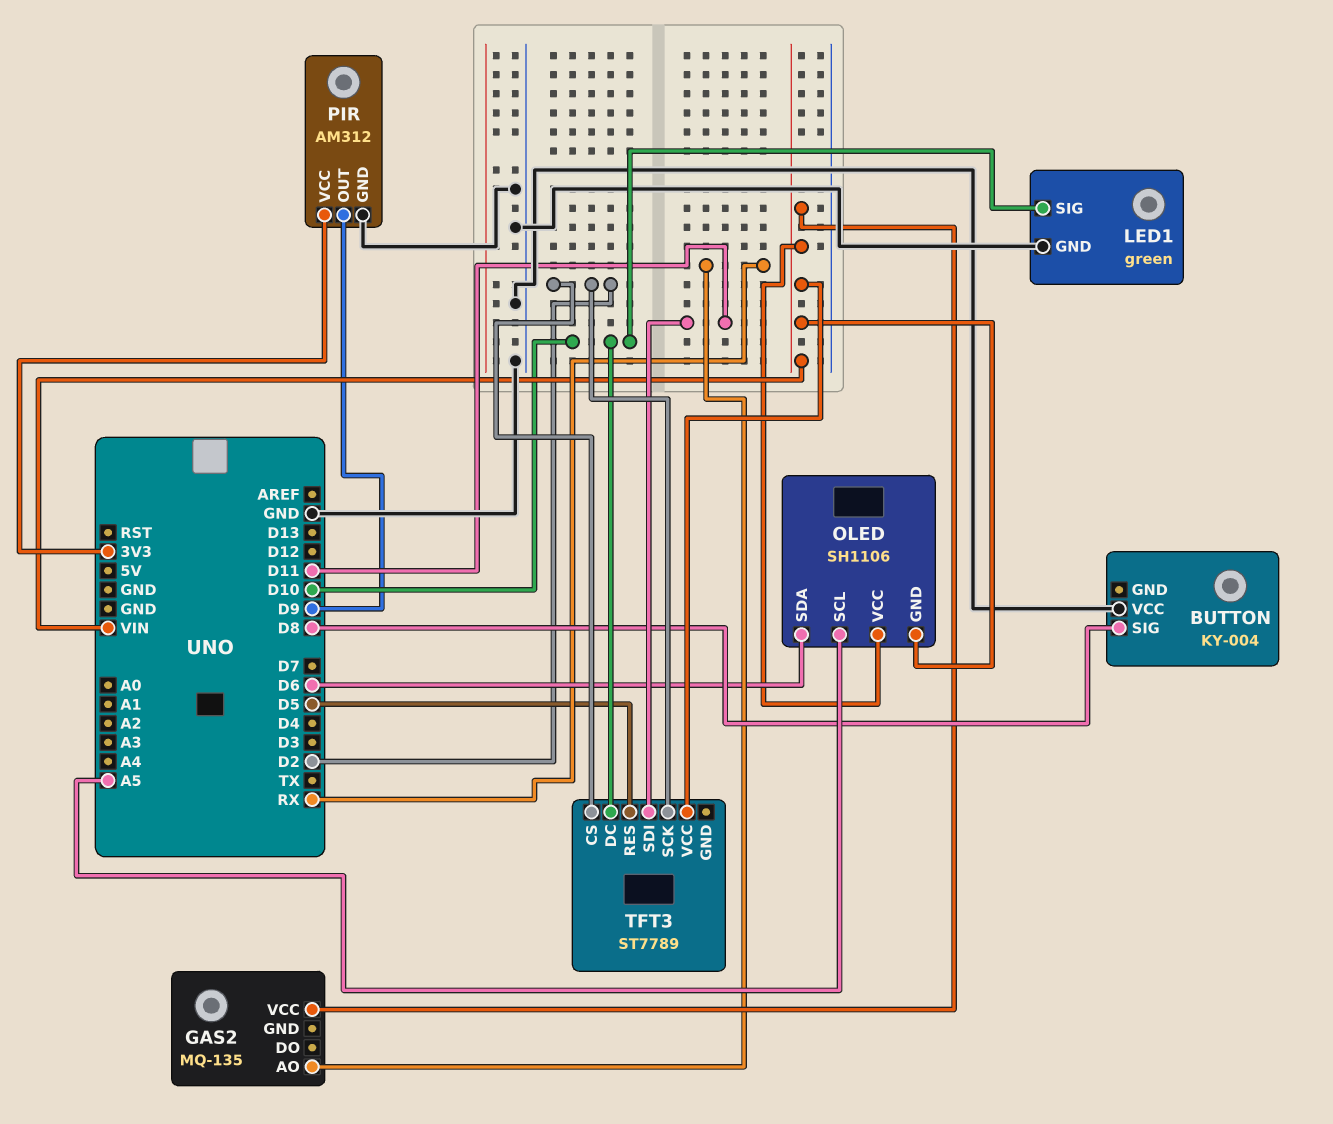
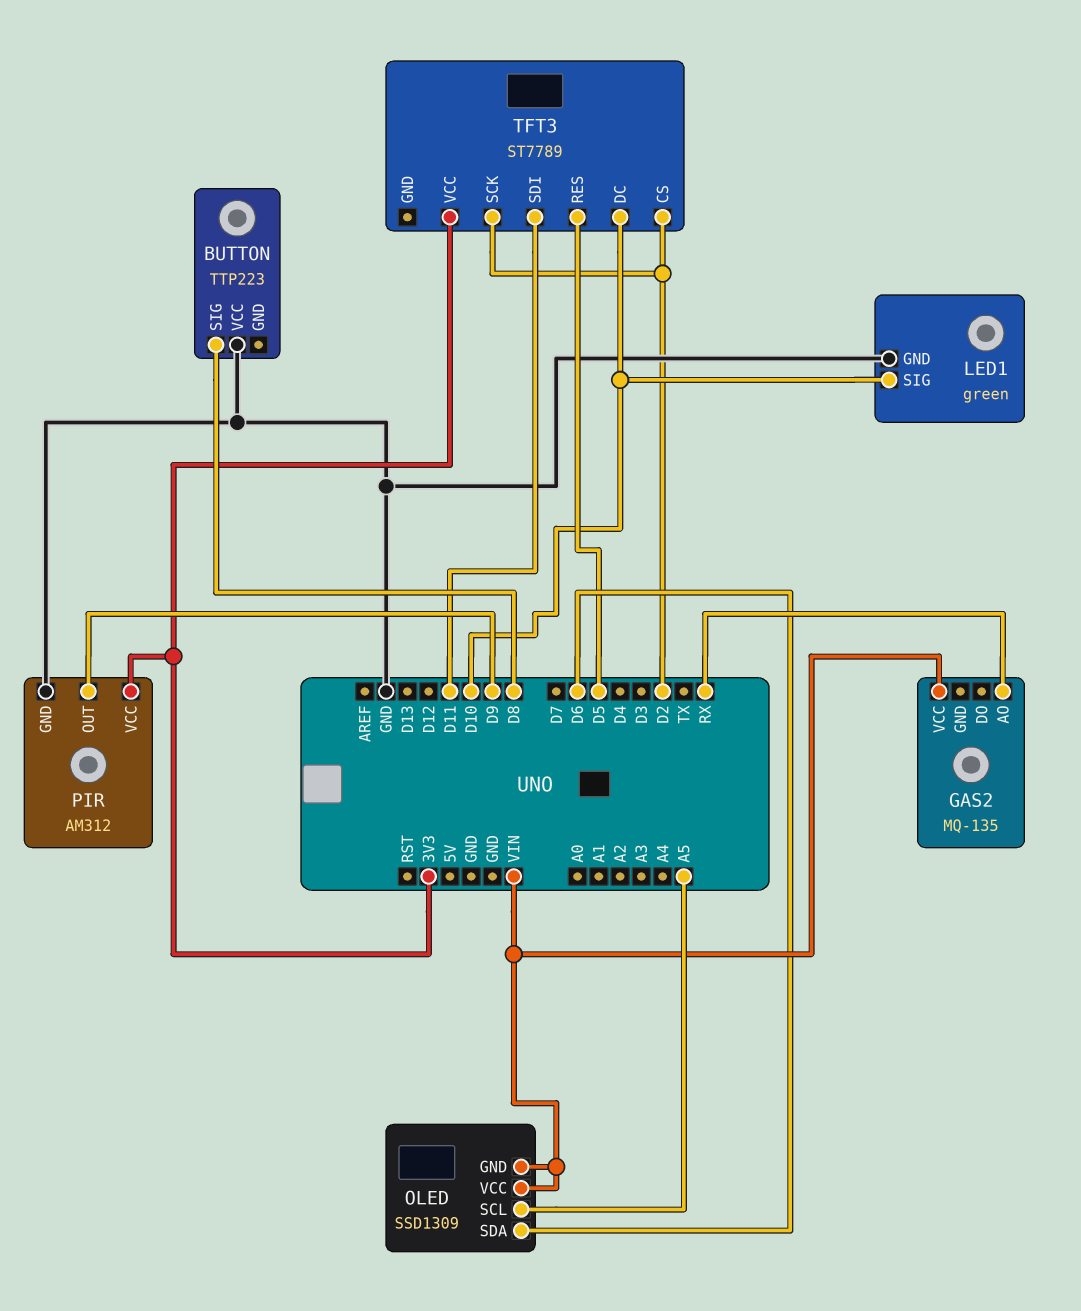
BUTTON: KY-004 -> TTP223
OLED: SH1106 -> SSD1309
TFT3 pin VCC: VIN -> 3V3

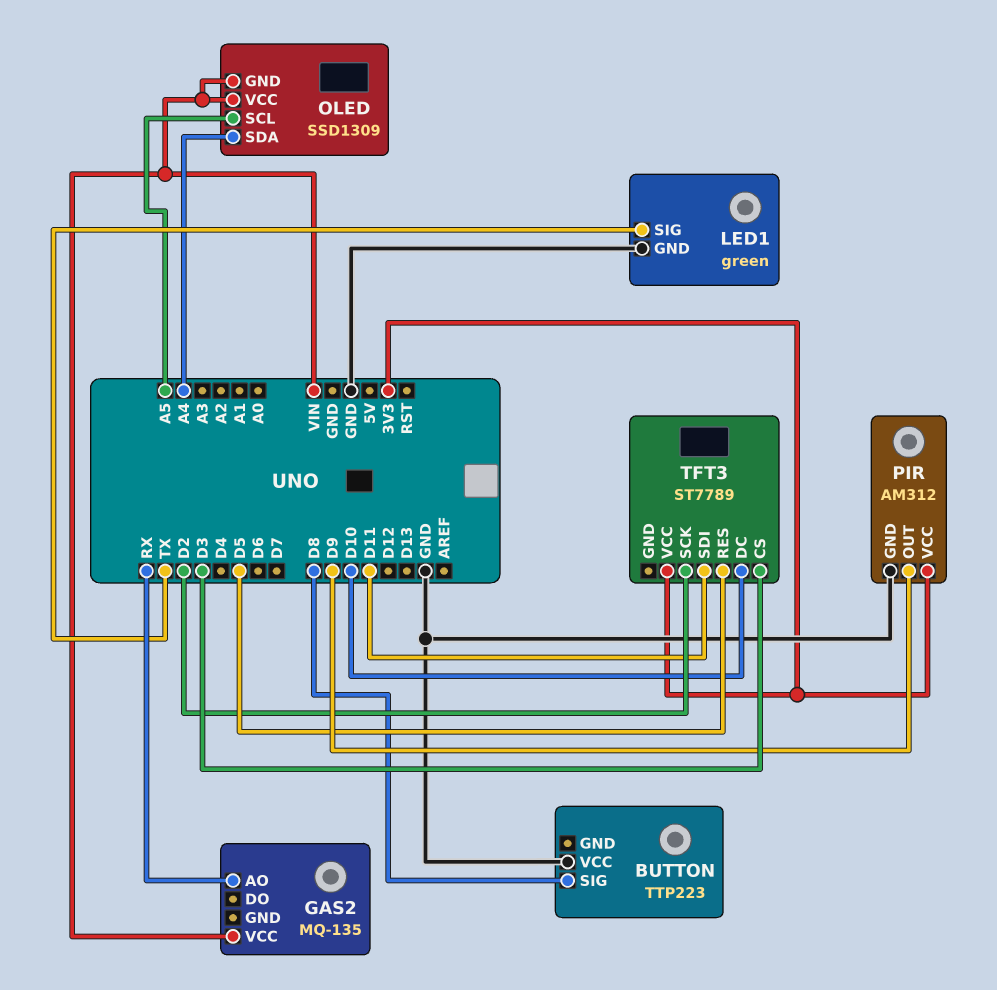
LED1 pin SIG: D10 -> TX
OLED pin SDA: D6 -> A4
TFT3 pin CS: D2 -> D3

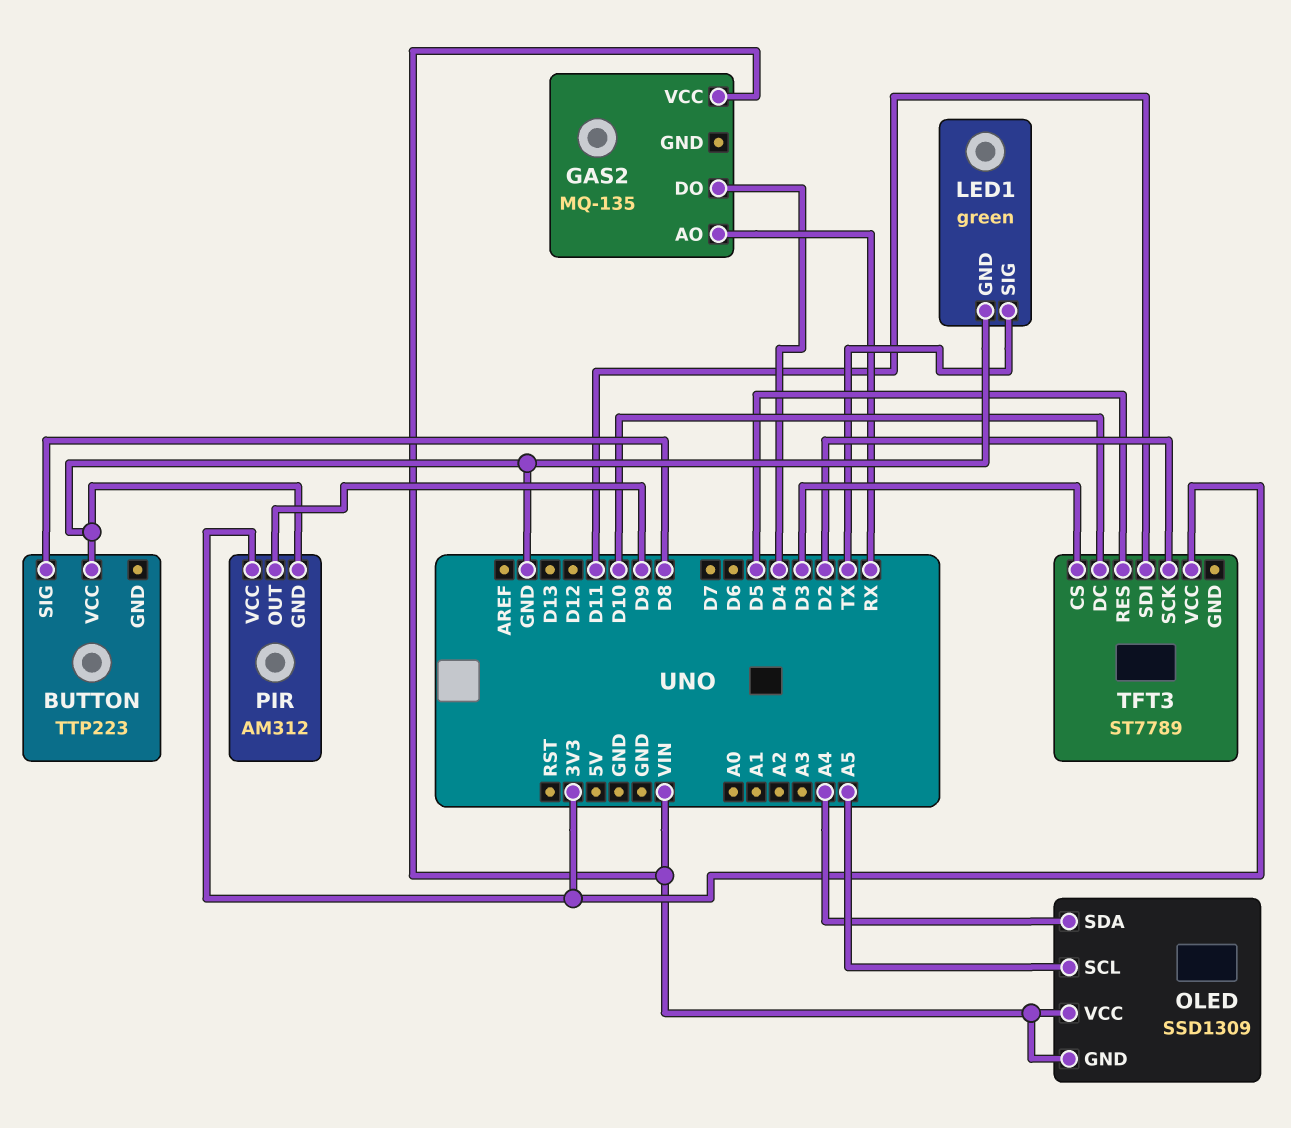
GAS2 pin DO: none -> D4

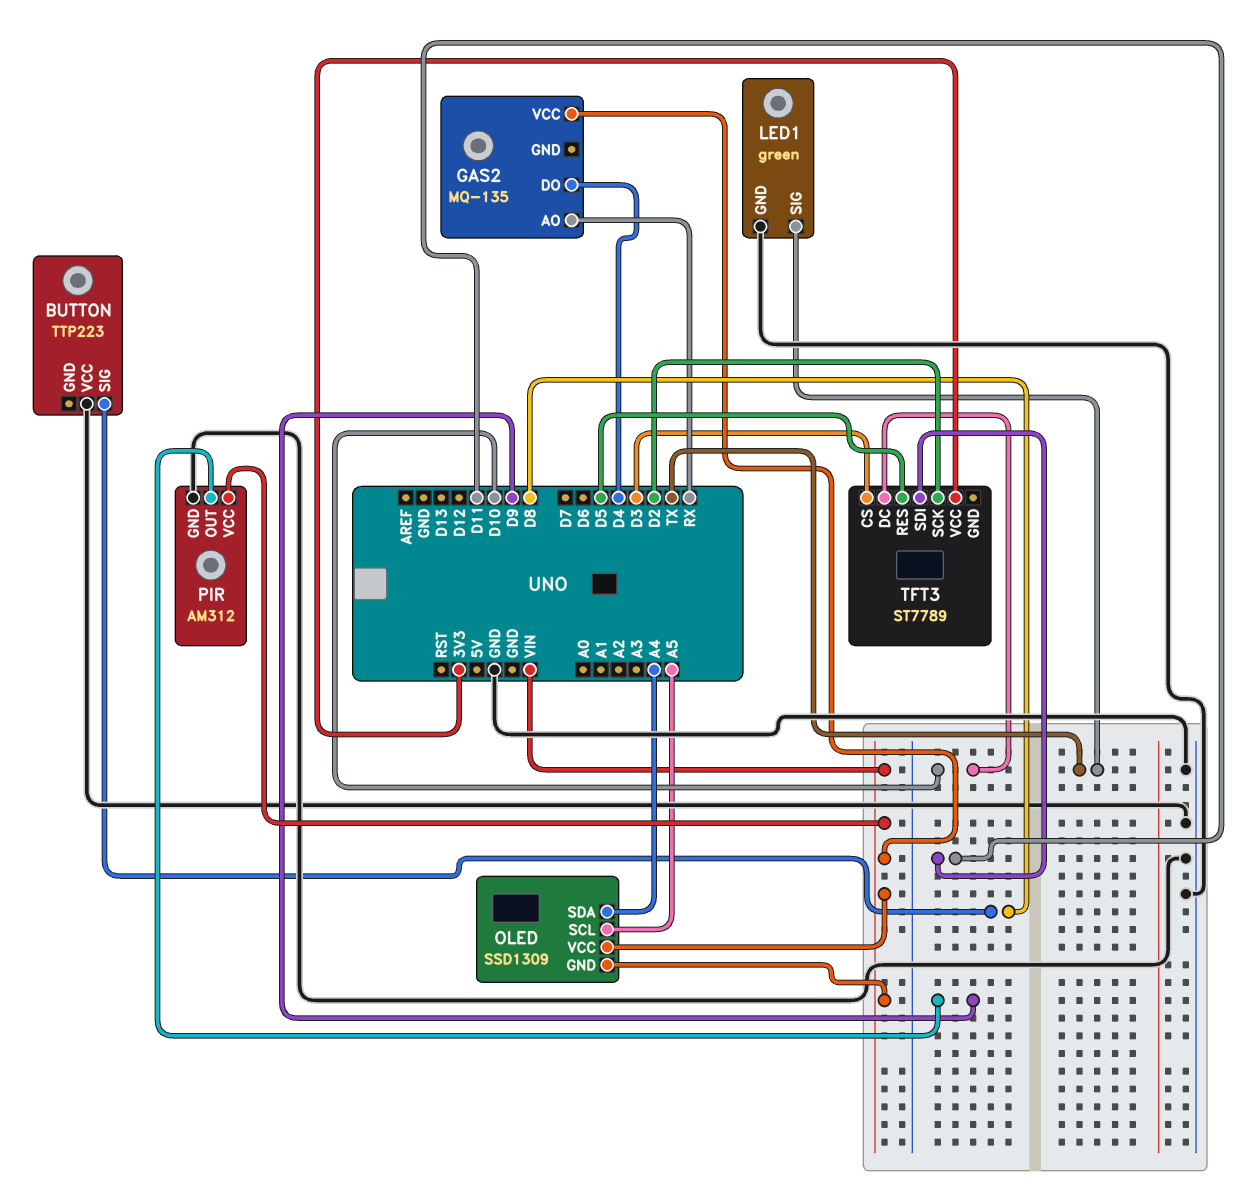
PIR pin VCC: 3V3 -> VIN

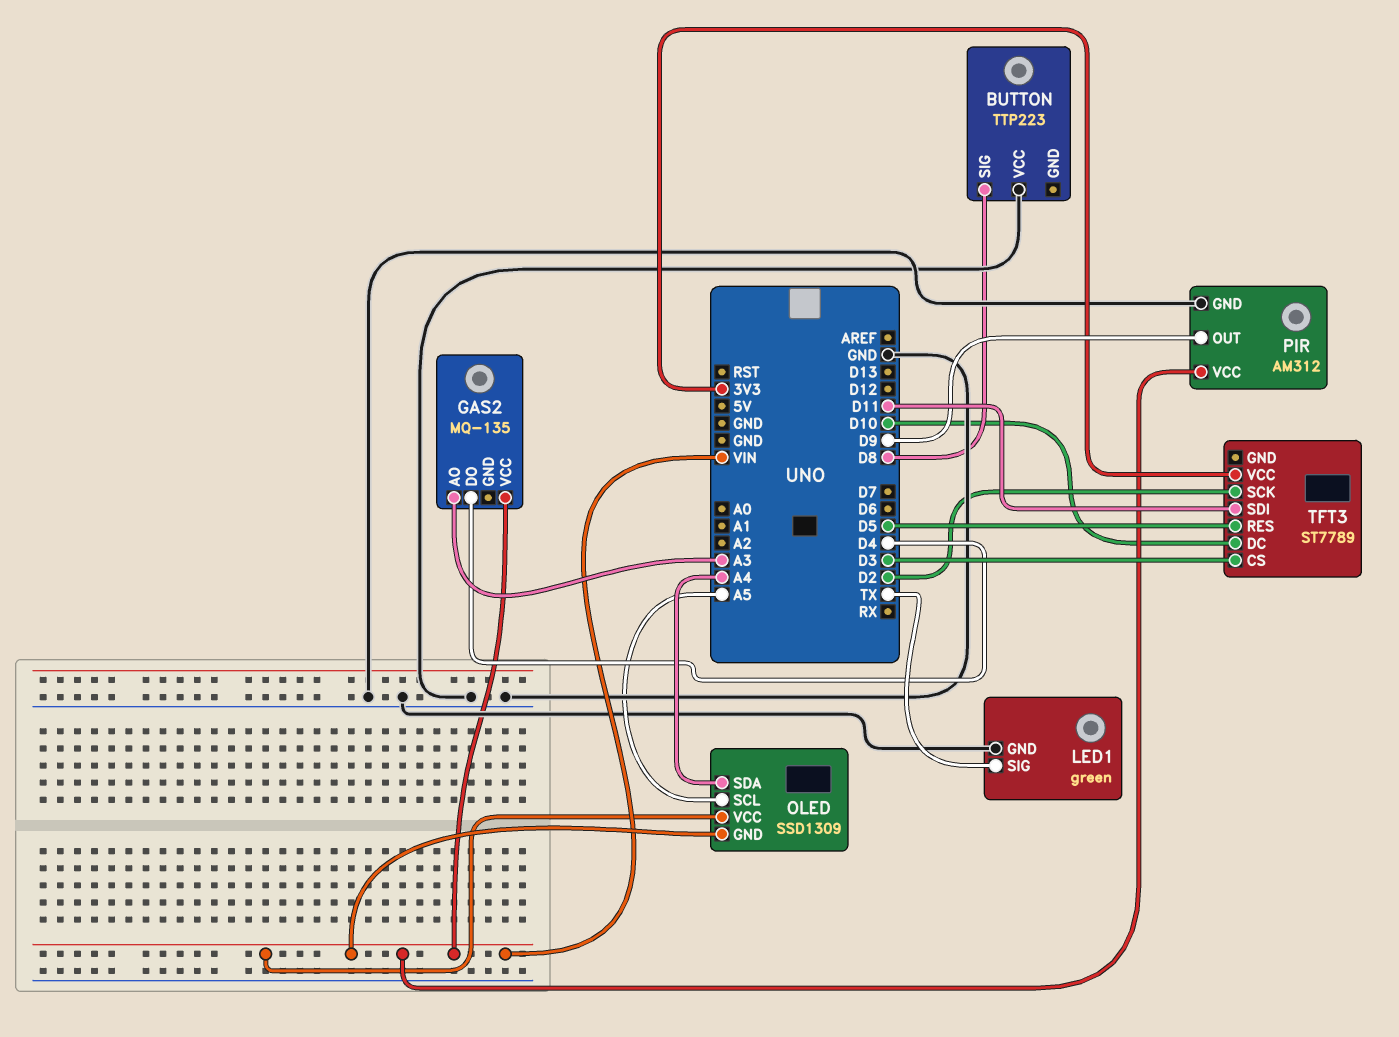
GAS2 pin AO: RX -> A3

